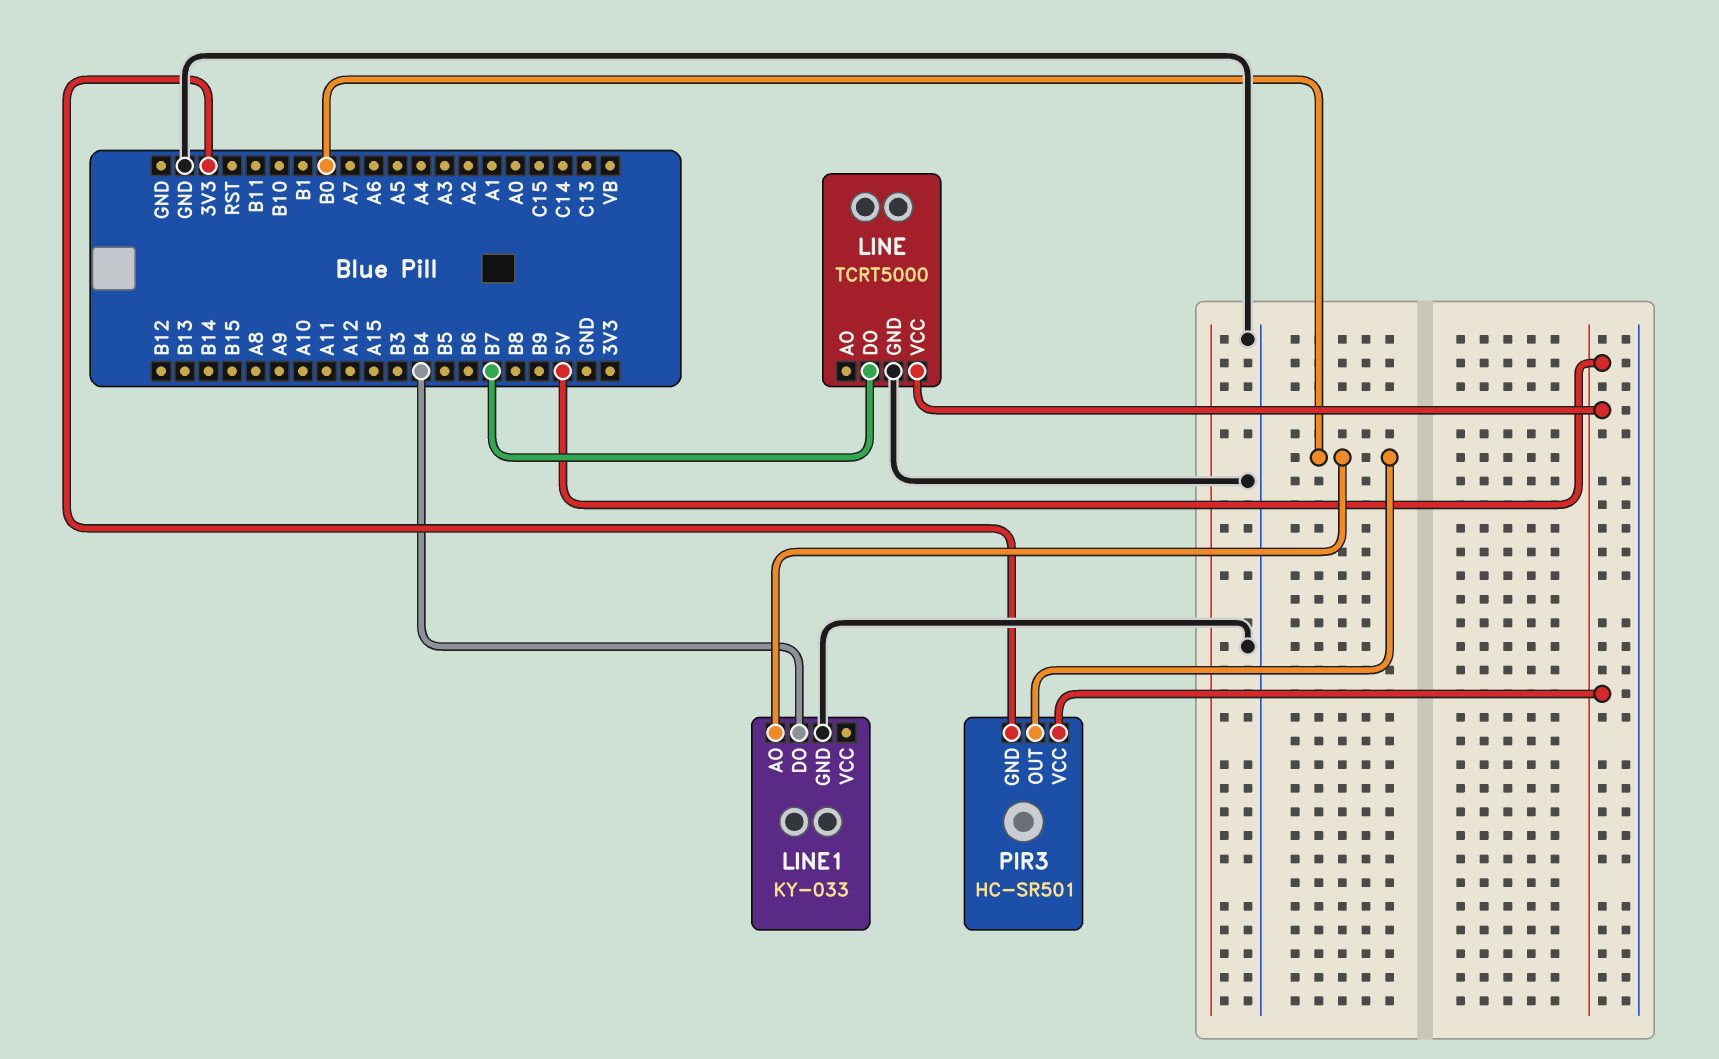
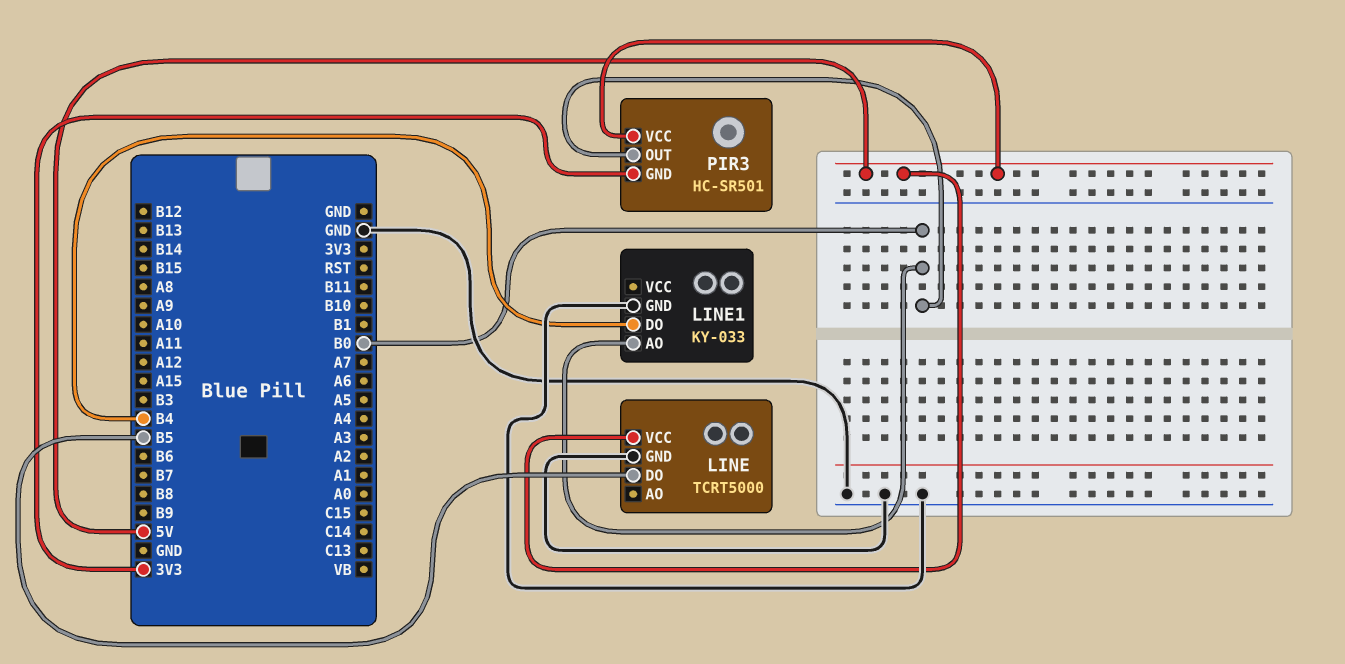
LINE pin DO: B7 -> B5

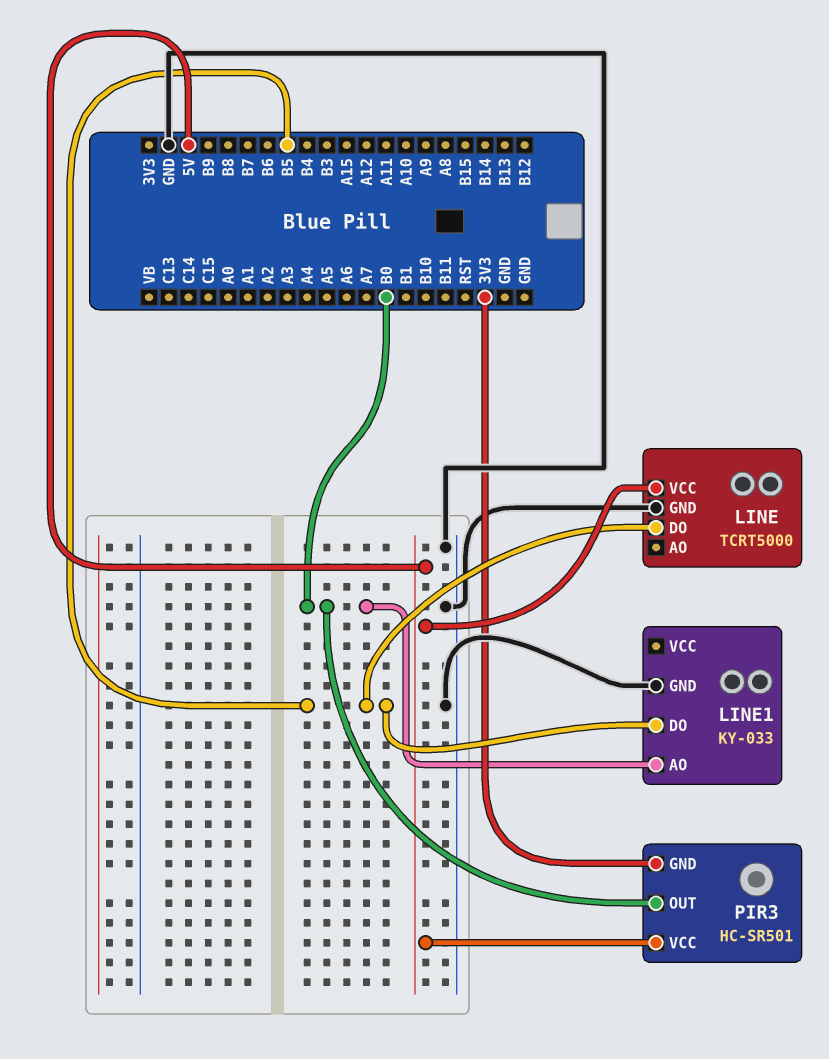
LINE1 pin DO: B4 -> B5

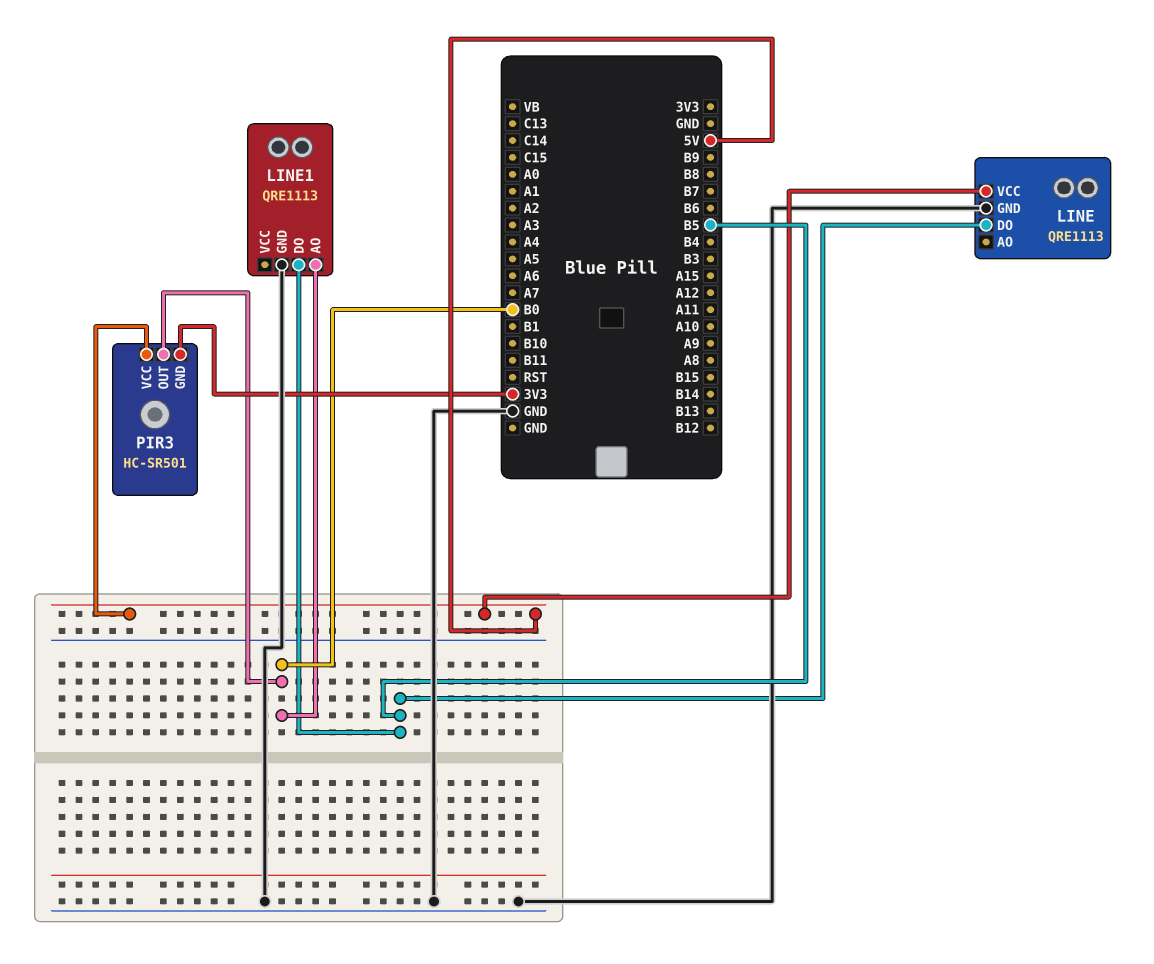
LINE: TCRT5000 -> QRE1113
LINE1: KY-033 -> QRE1113

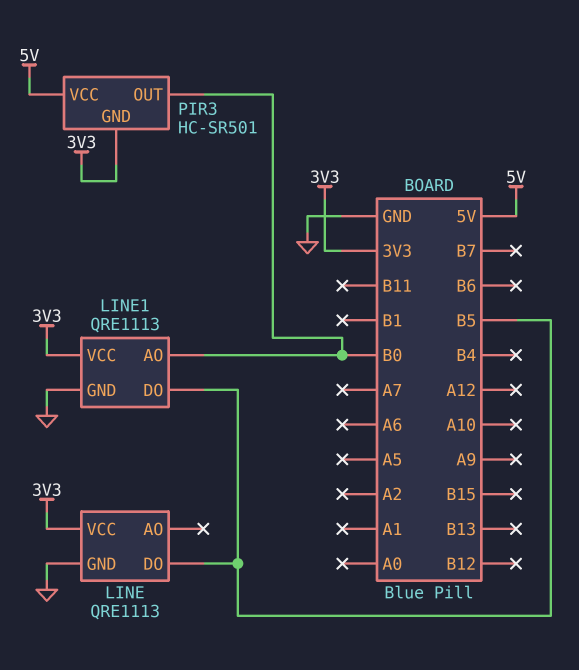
LINE pin VCC: 5V -> 3V3
LINE1 pin VCC: none -> 3V3

